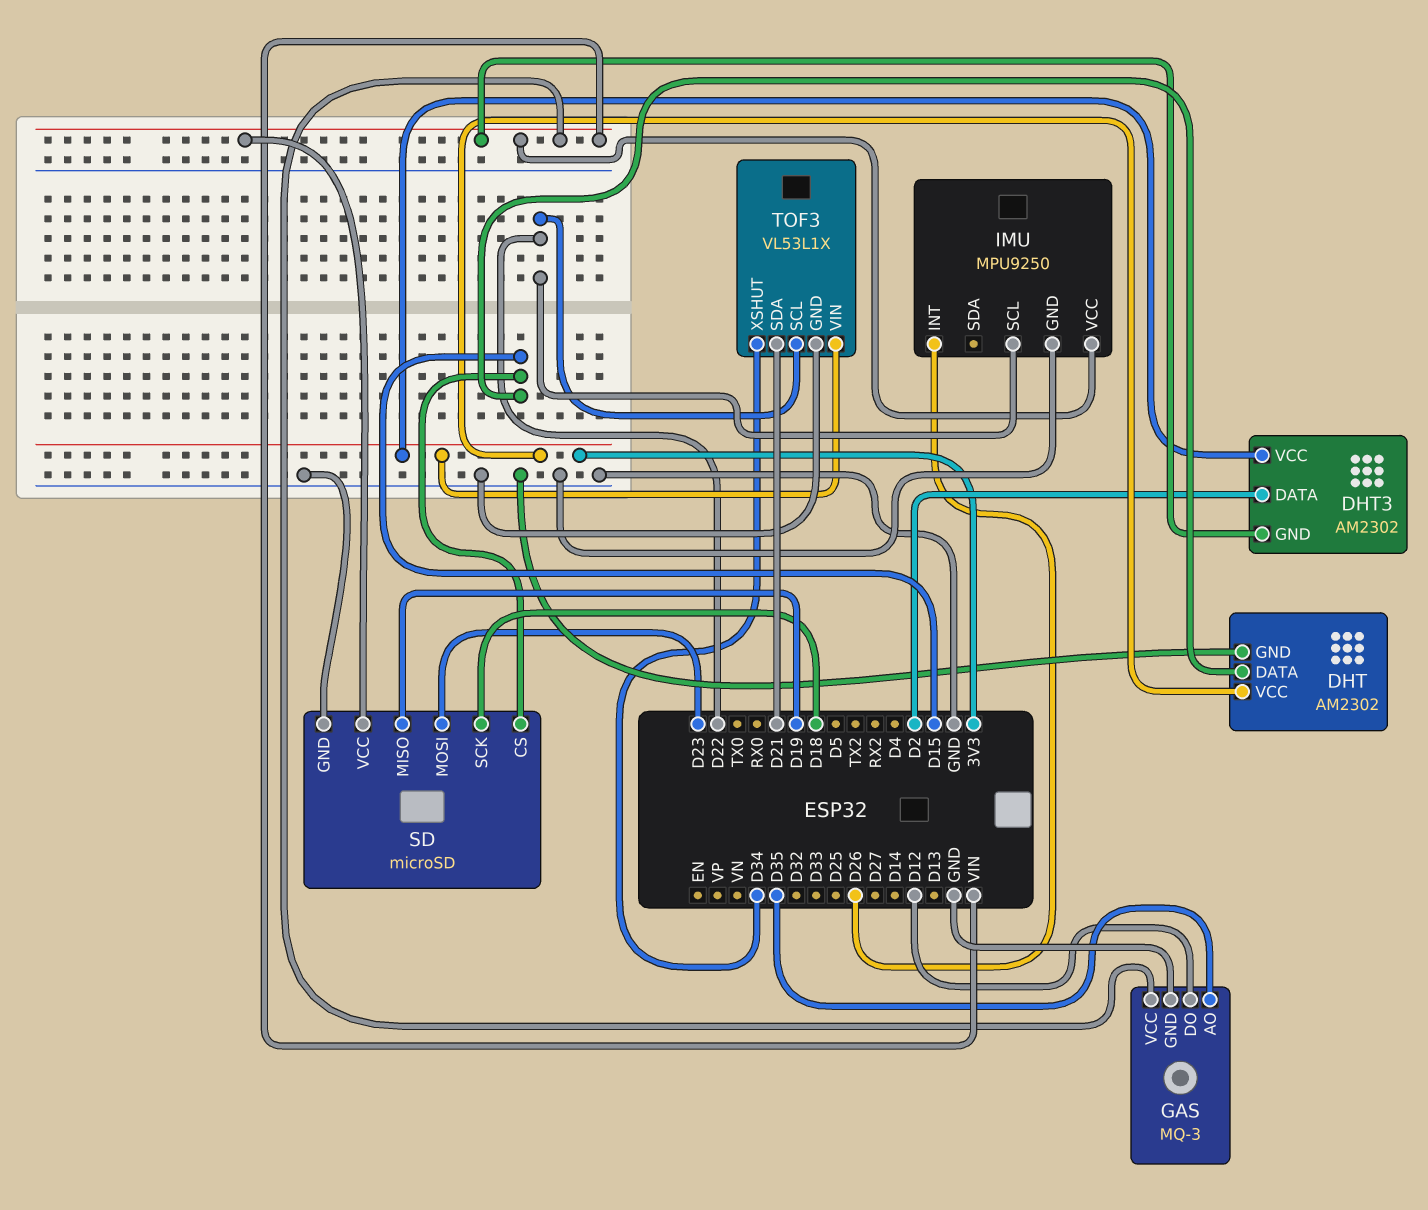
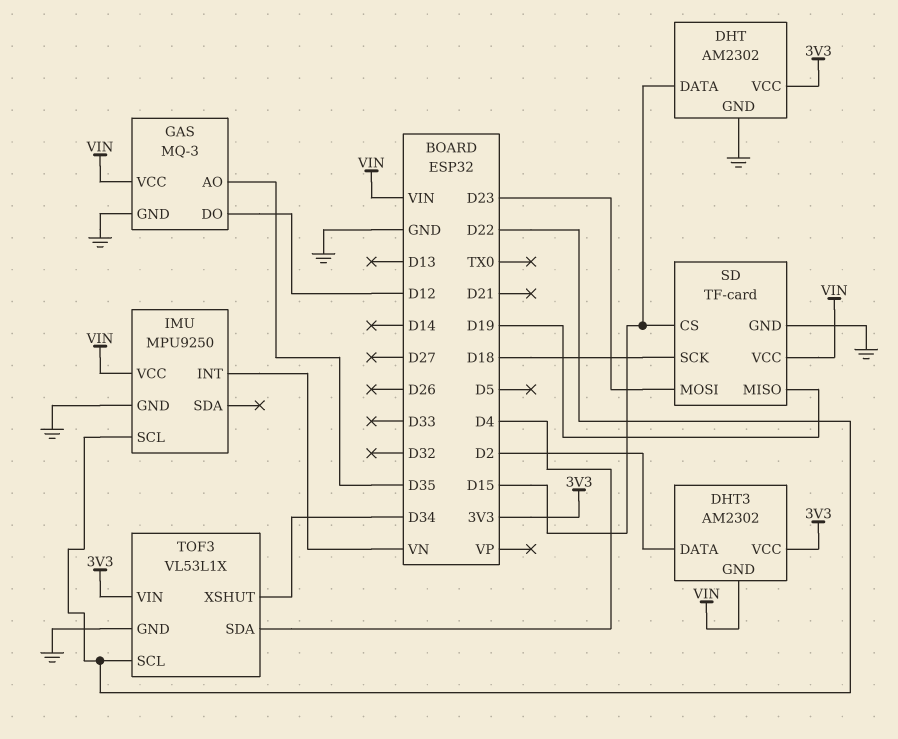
IMU pin INT: D26 -> VN
SD: microSD -> TF-card
TOF3 pin SDA: D21 -> D4

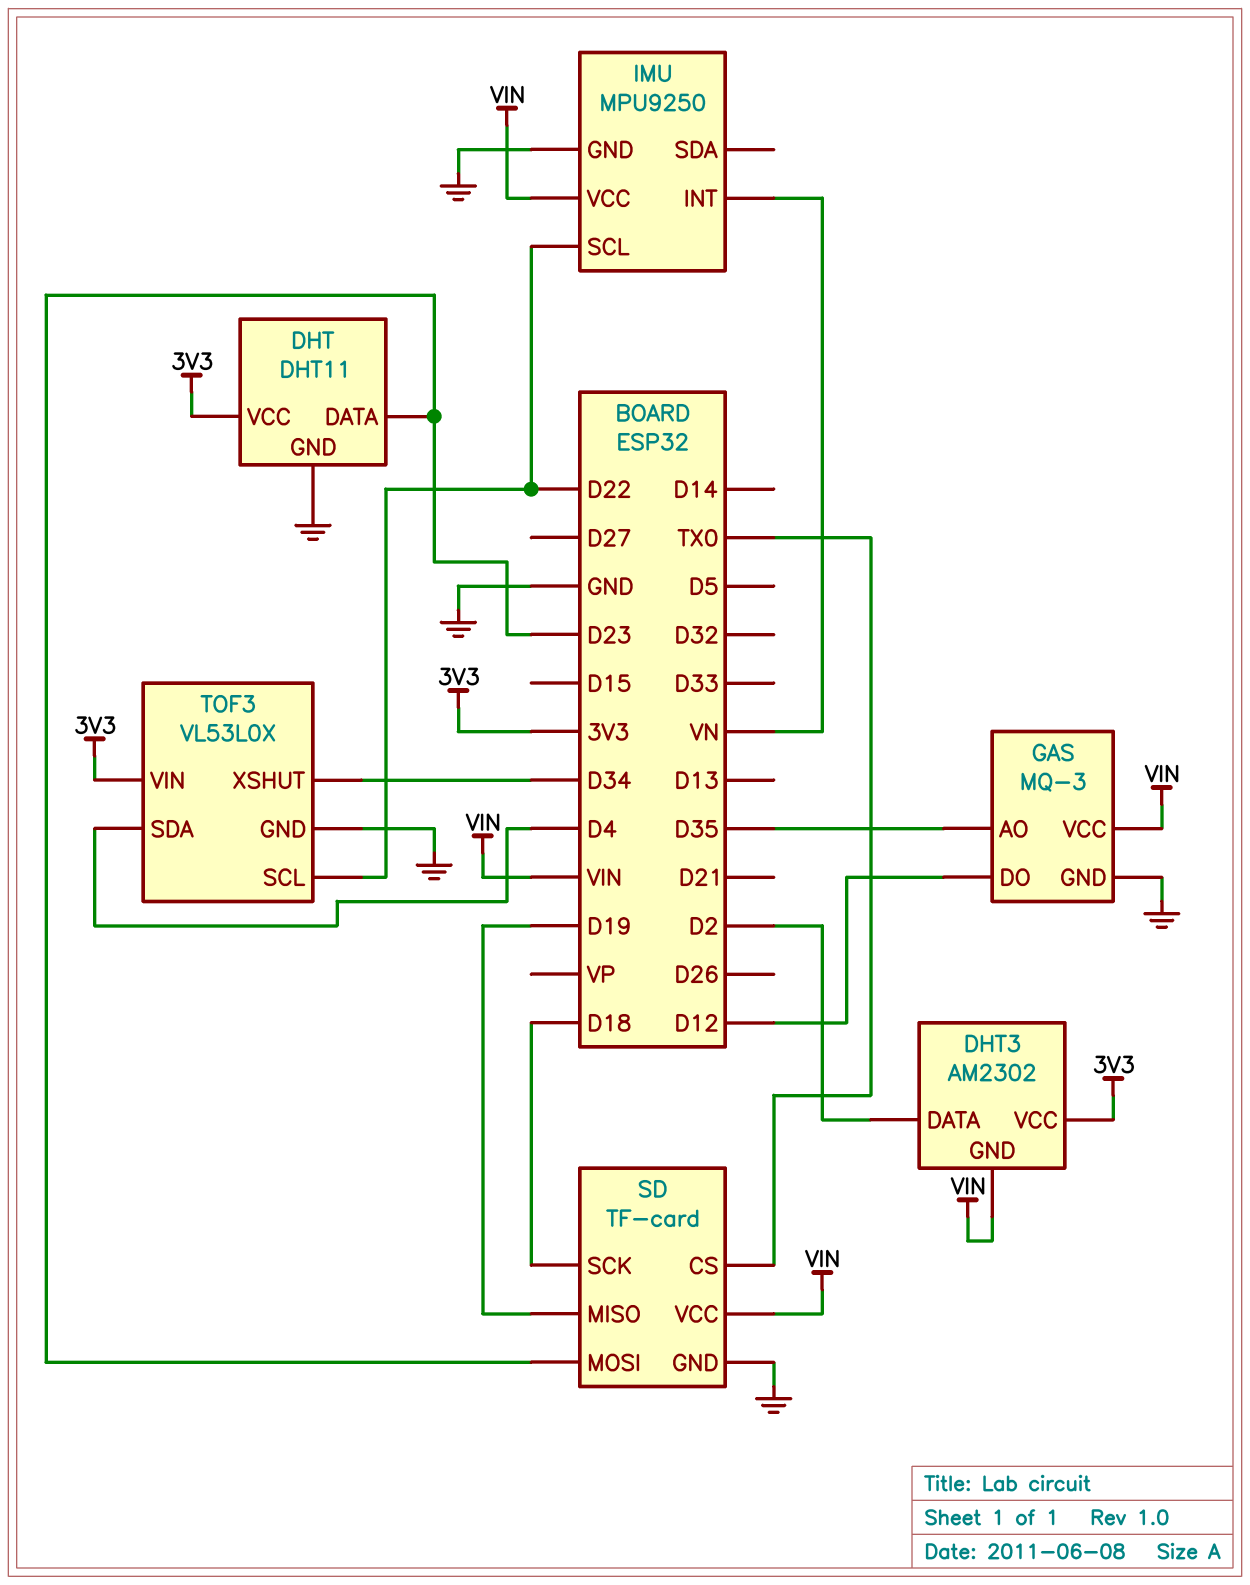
DHT: AM2302 -> DHT11
DHT pin DATA: D15 -> D23
SD pin CS: D15 -> TX0
TOF3: VL53L1X -> VL53L0X

